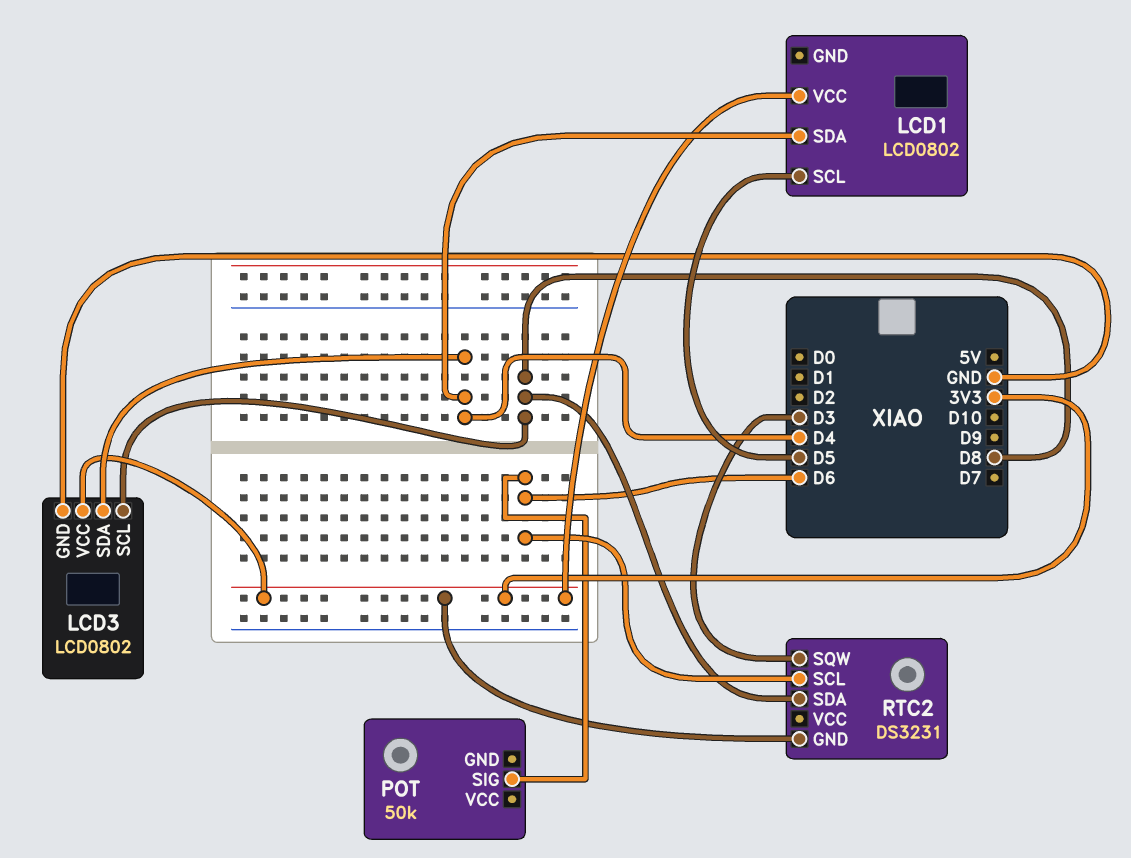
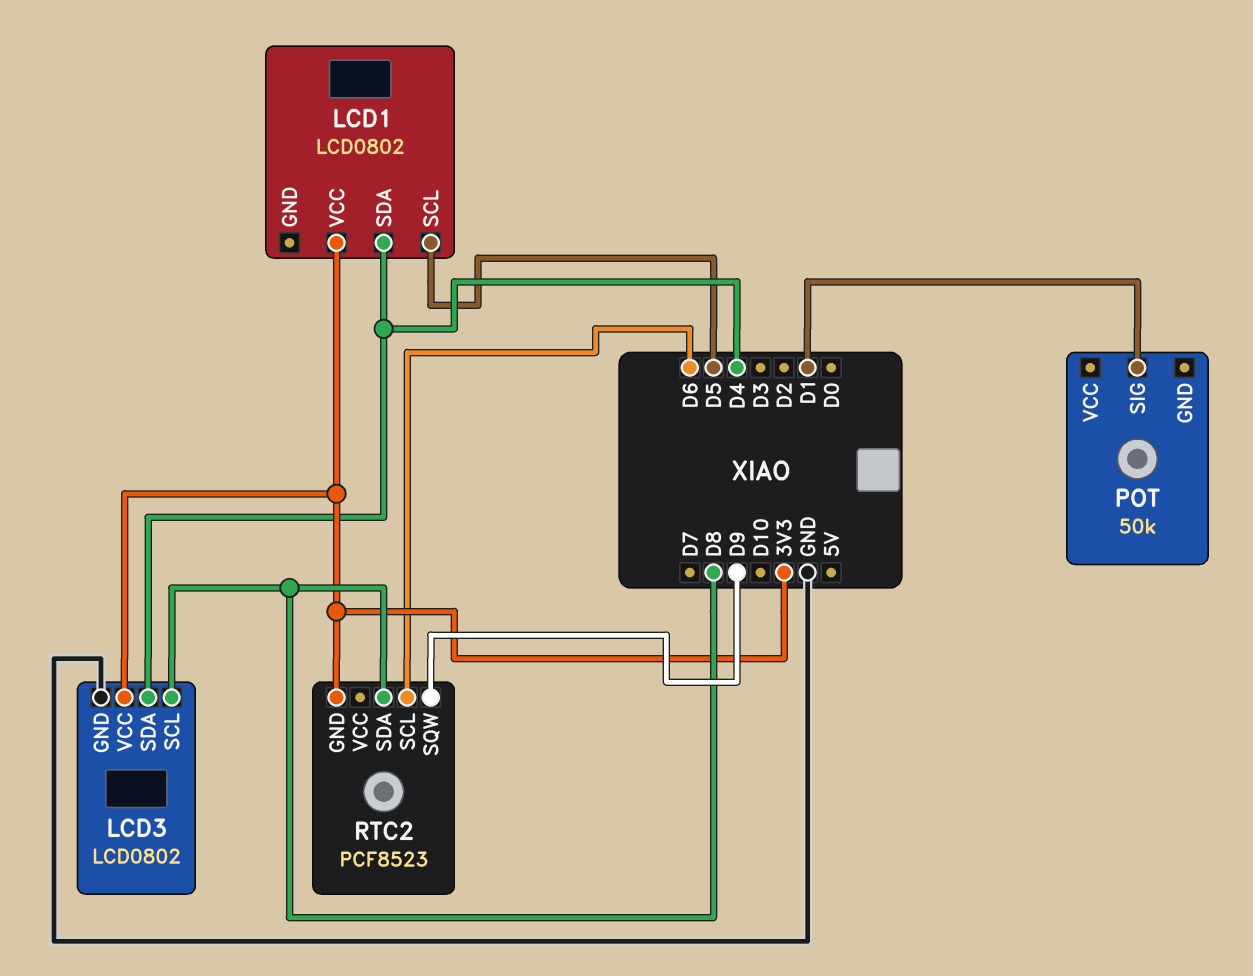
POT pin SIG: D6 -> D1
RTC2: DS3231 -> PCF8523
RTC2 pin SQW: D3 -> D9

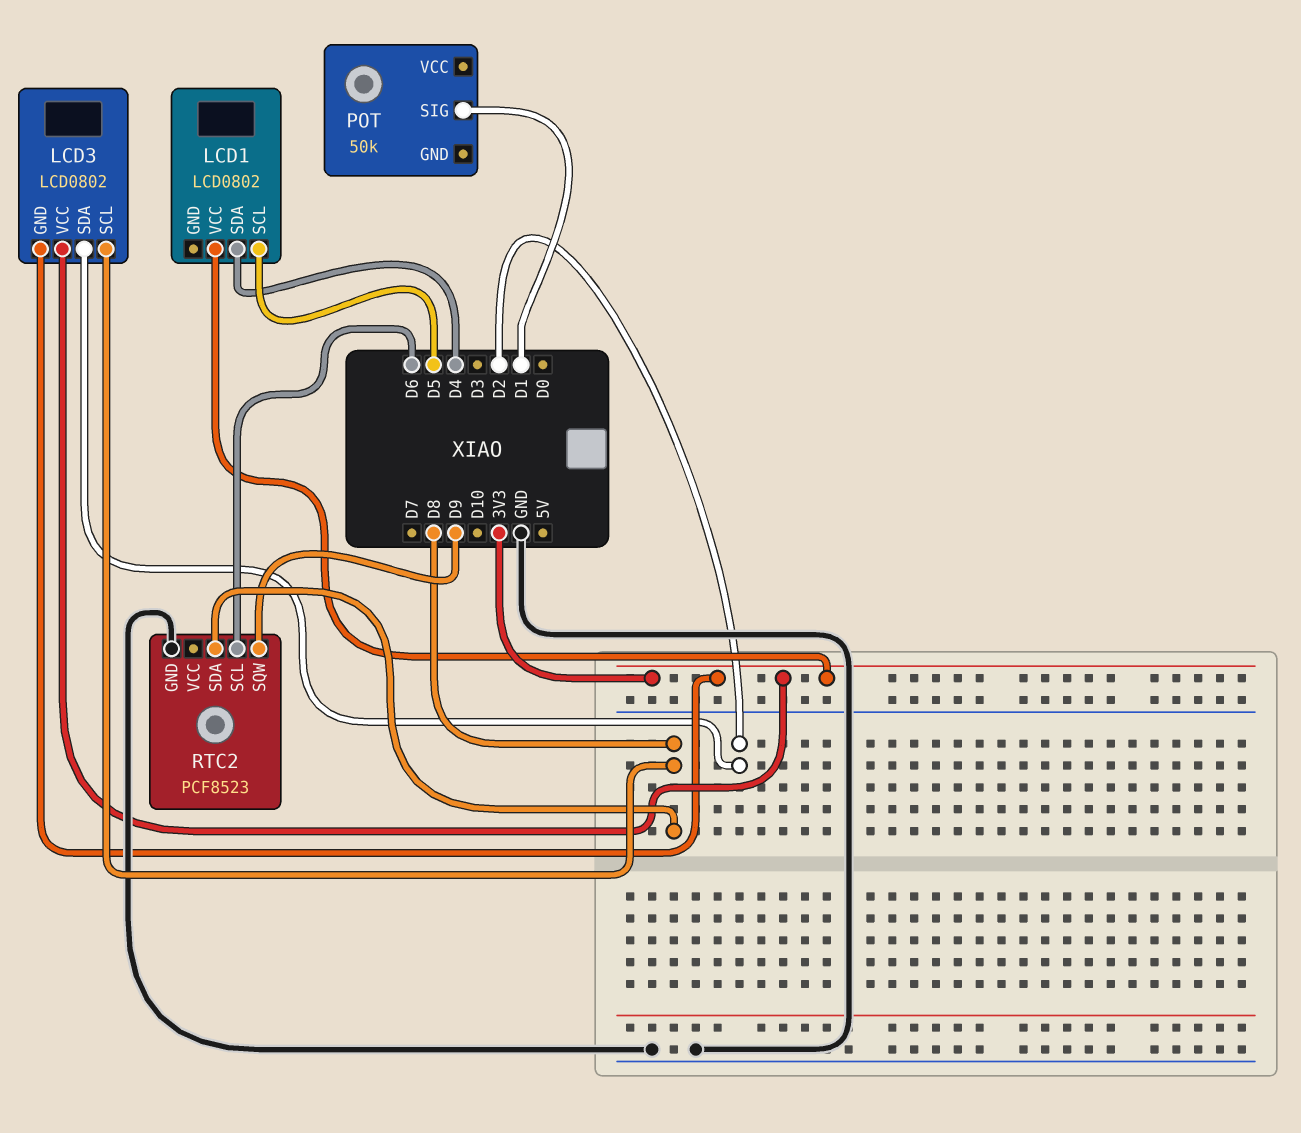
LCD3 pin GND: GND -> 3V3
LCD3 pin SDA: D4 -> D2
RTC2 pin GND: 3V3 -> GND

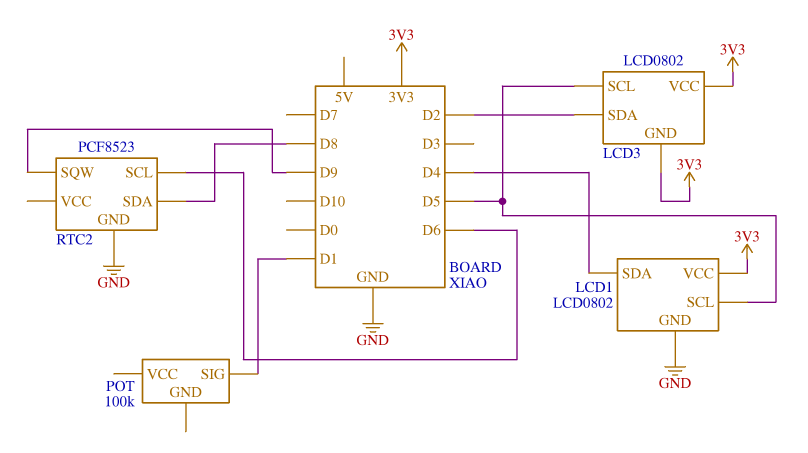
LCD1 pin GND: none -> GND
LCD3 pin SCL: D8 -> D5
POT: 50k -> 100k

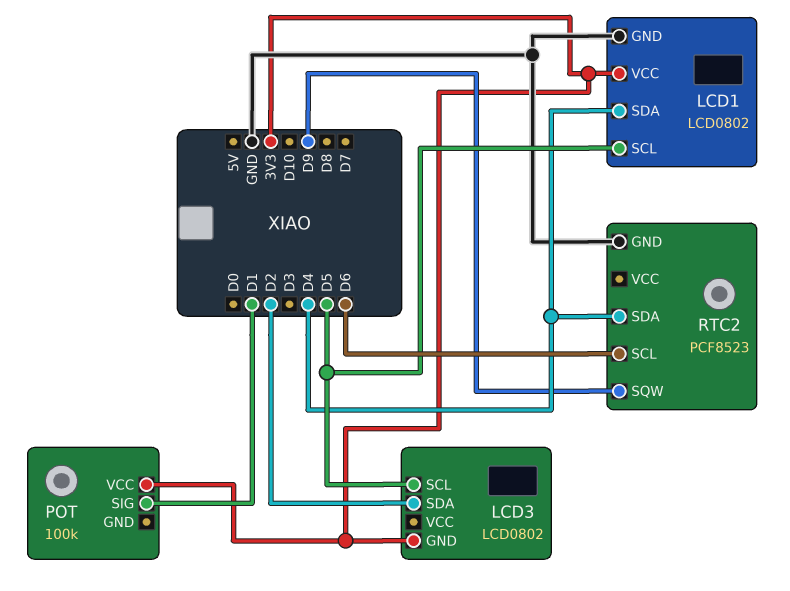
LCD3 pin VCC: 3V3 -> none
POT pin VCC: none -> 3V3
RTC2 pin SDA: D8 -> D4

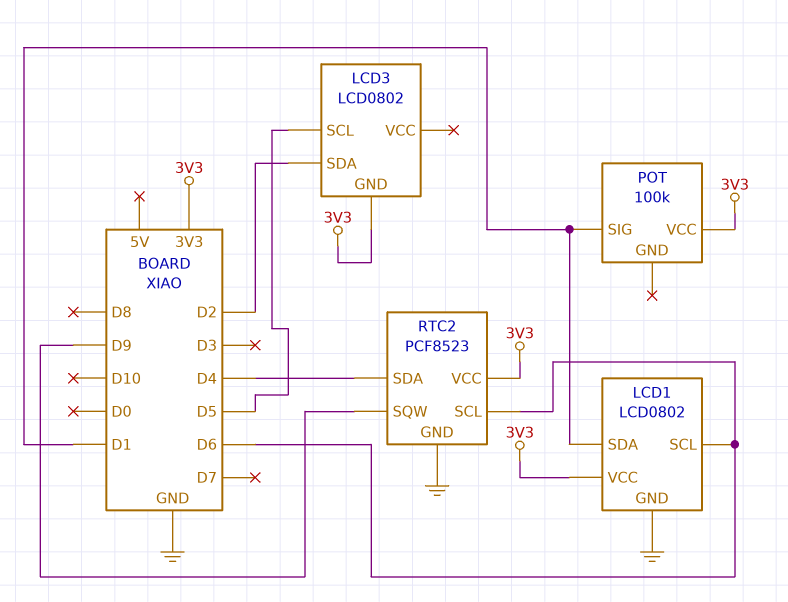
LCD1 pin SCL: D5 -> D6
LCD1 pin SDA: D4 -> D1
RTC2 pin VCC: none -> 3V3

